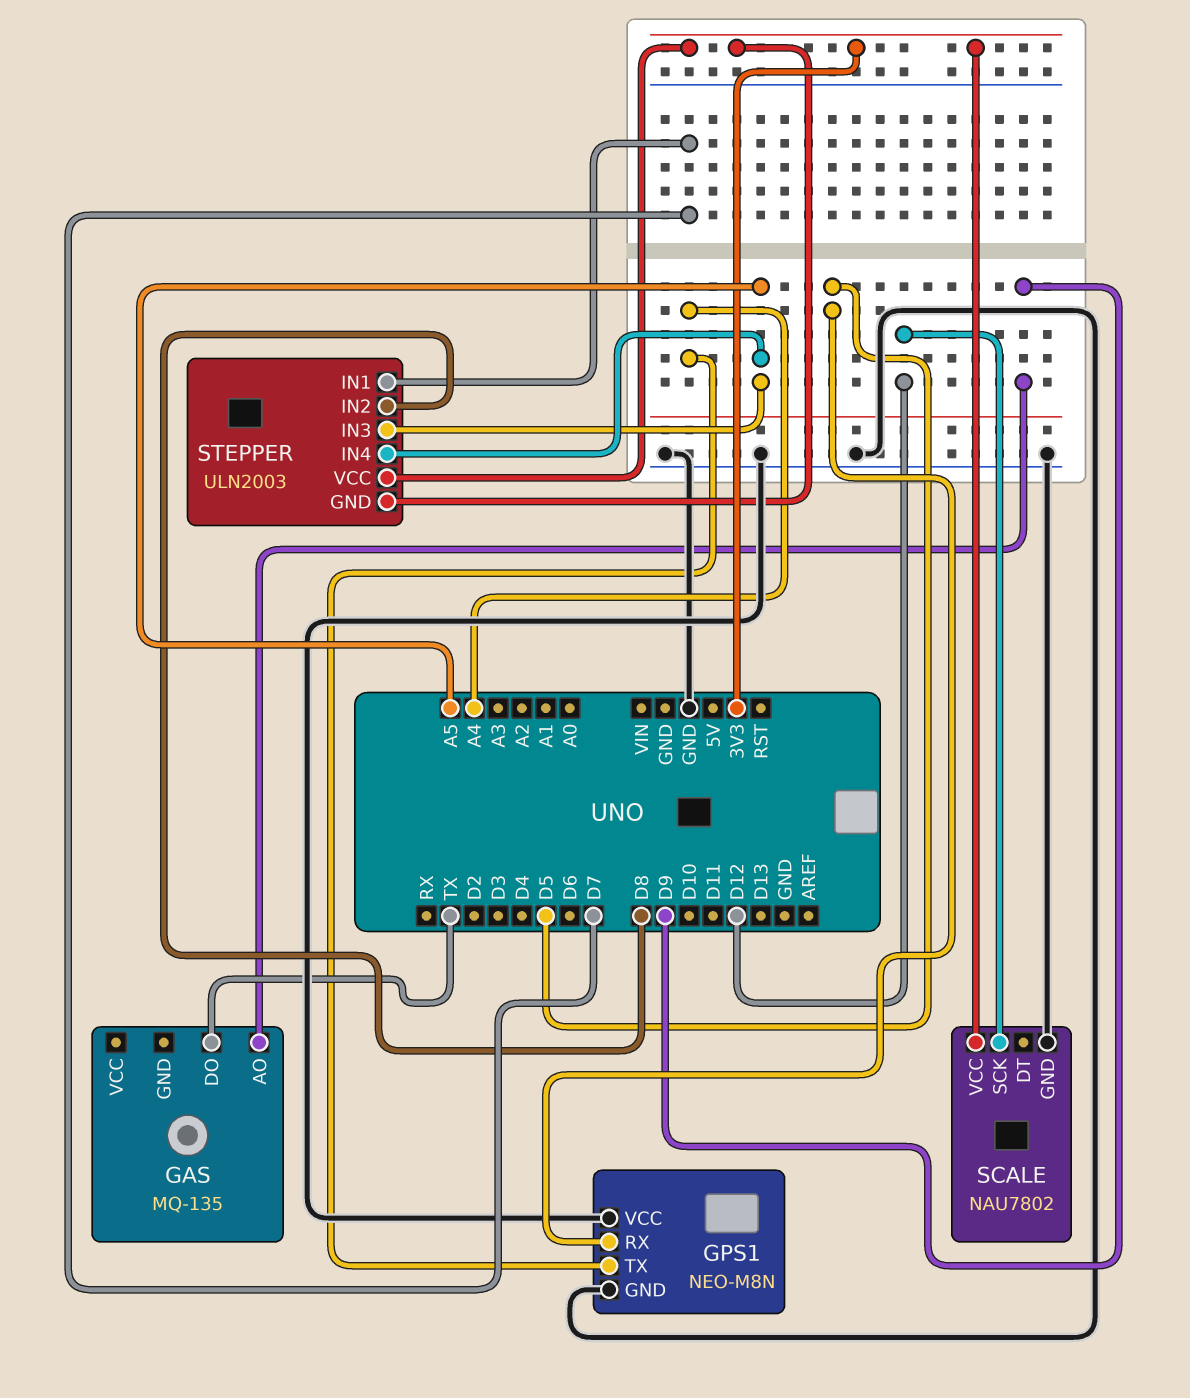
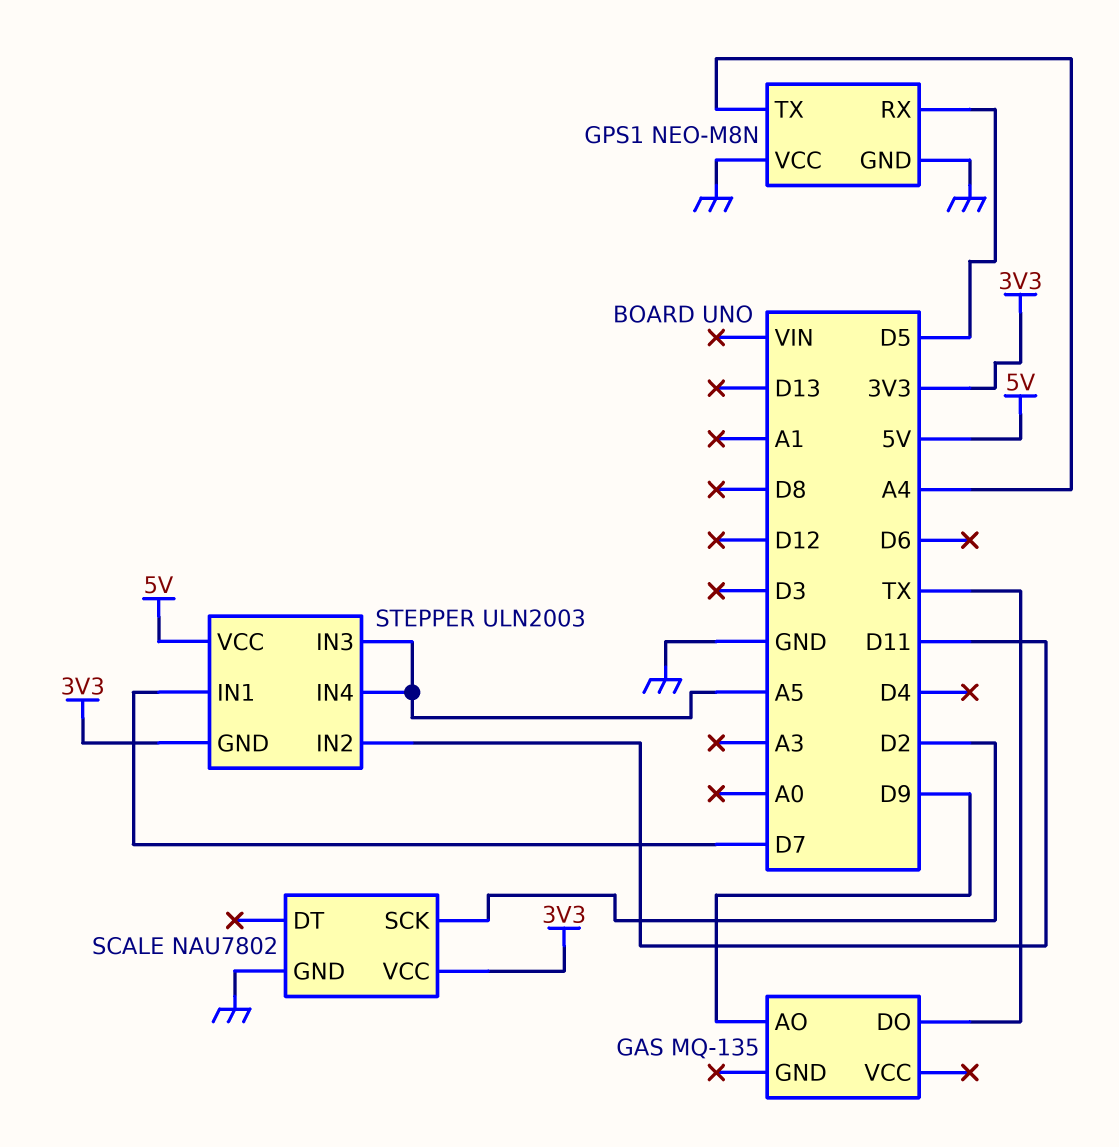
SCALE pin SCK: D12 -> D2
STEPPER pin IN2: D8 -> D11
STEPPER pin VCC: 3V3 -> 5V

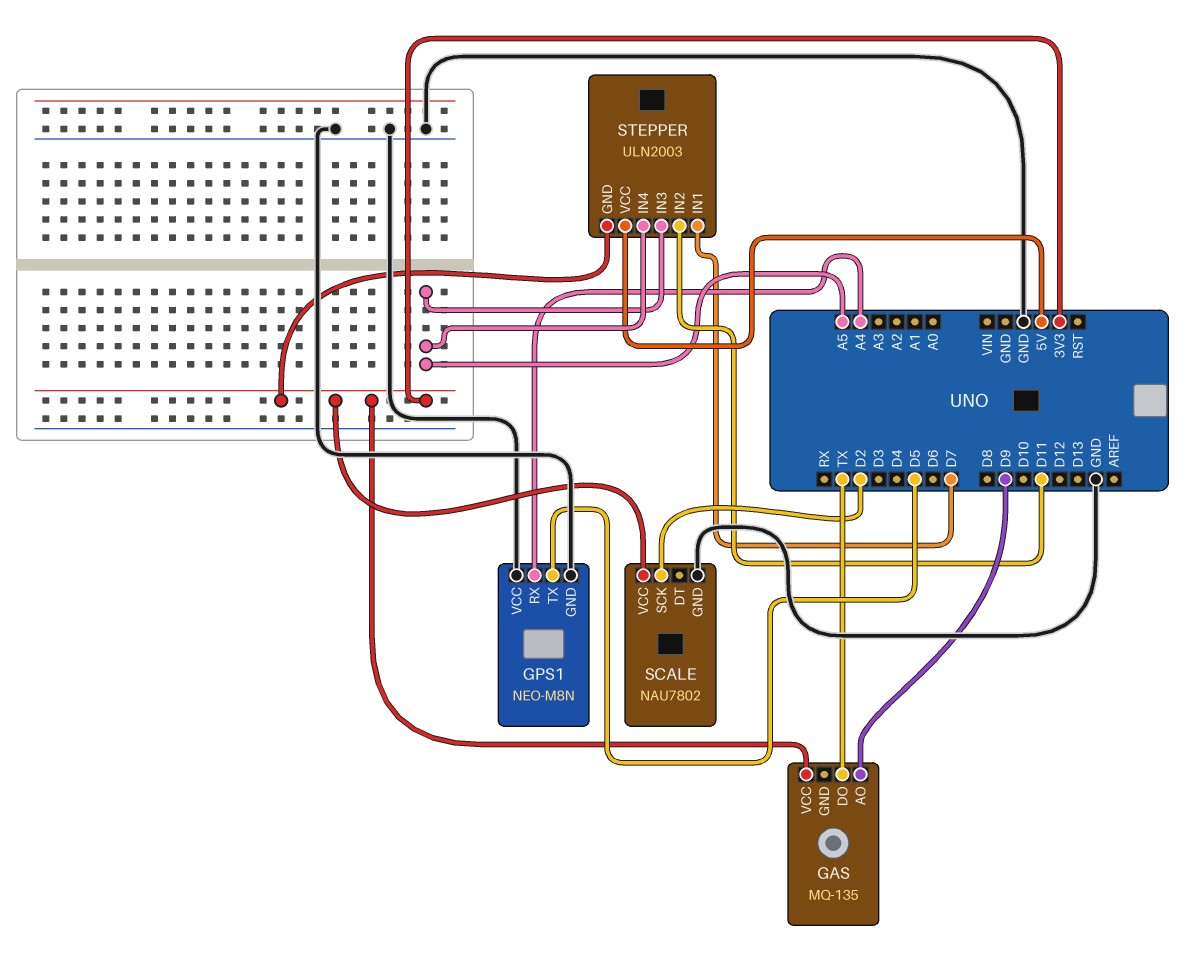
GAS pin VCC: none -> 3V3
GPS1 pin RX: D5 -> A4
GPS1 pin TX: A4 -> D5

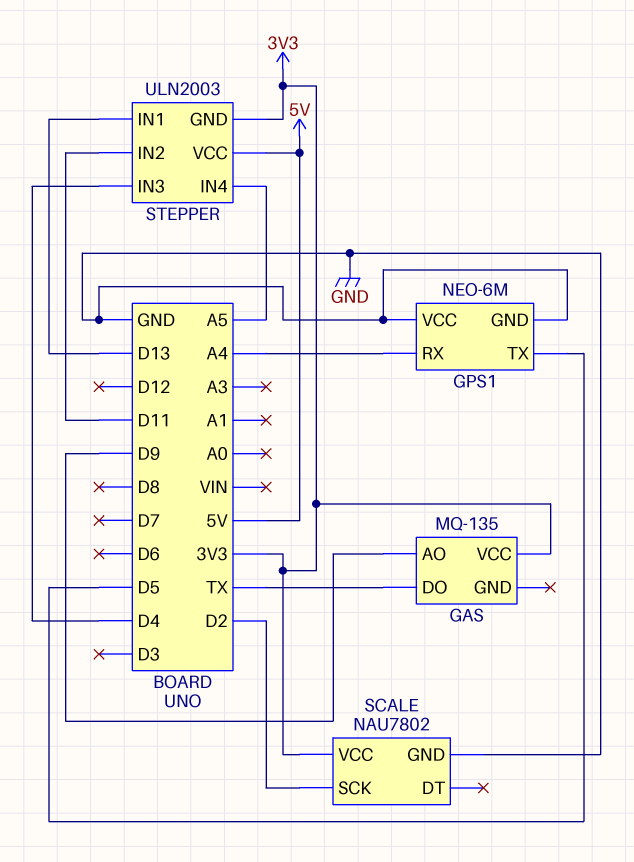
GPS1: NEO-M8N -> NEO-6M
STEPPER pin IN1: D7 -> D13
STEPPER pin IN3: A5 -> D4

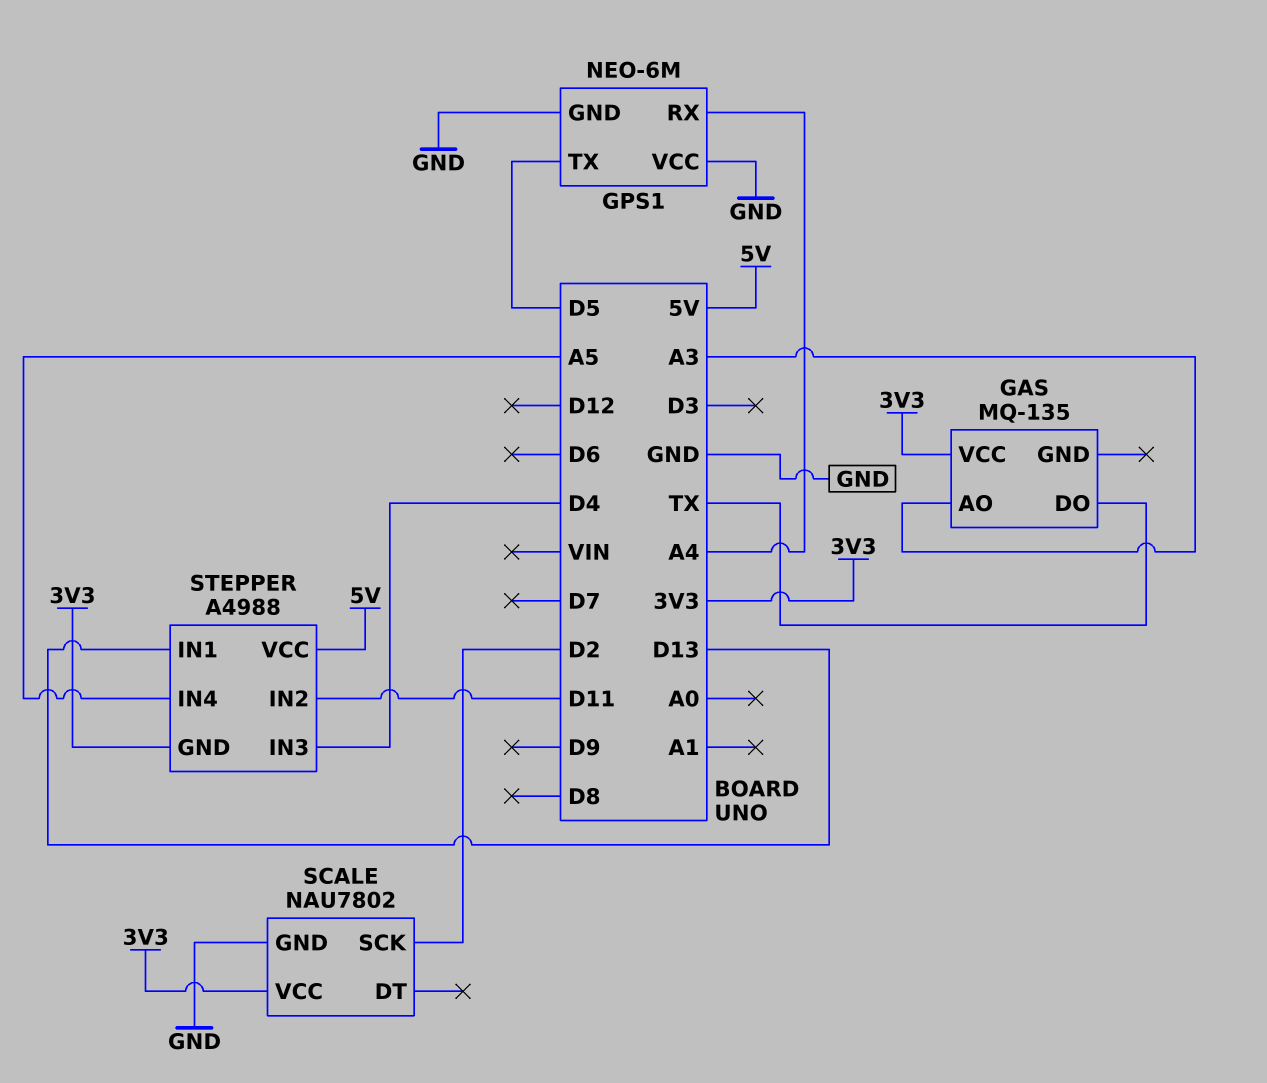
GAS pin AO: D9 -> A3
STEPPER: ULN2003 -> A4988

